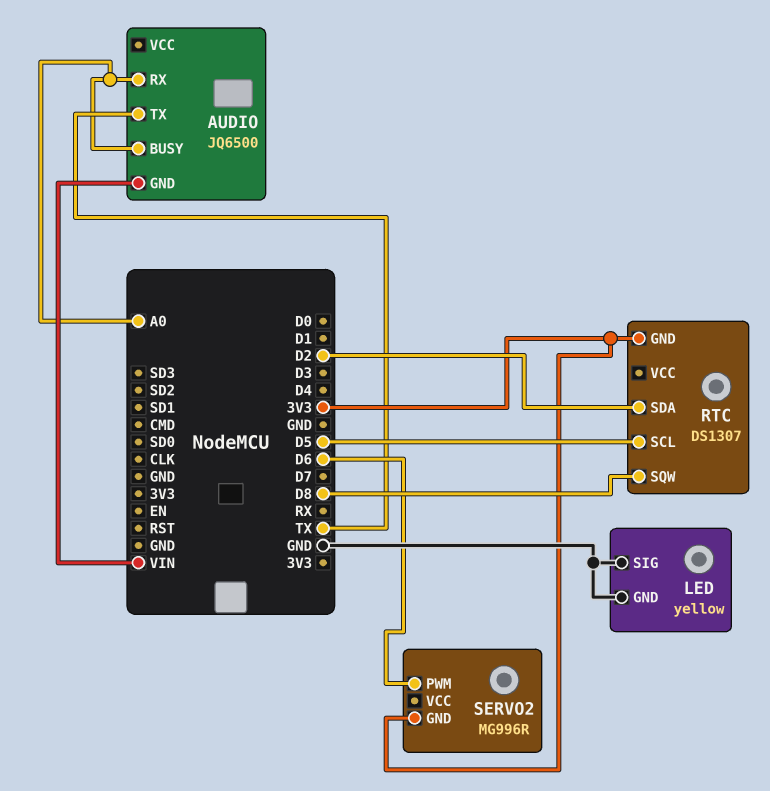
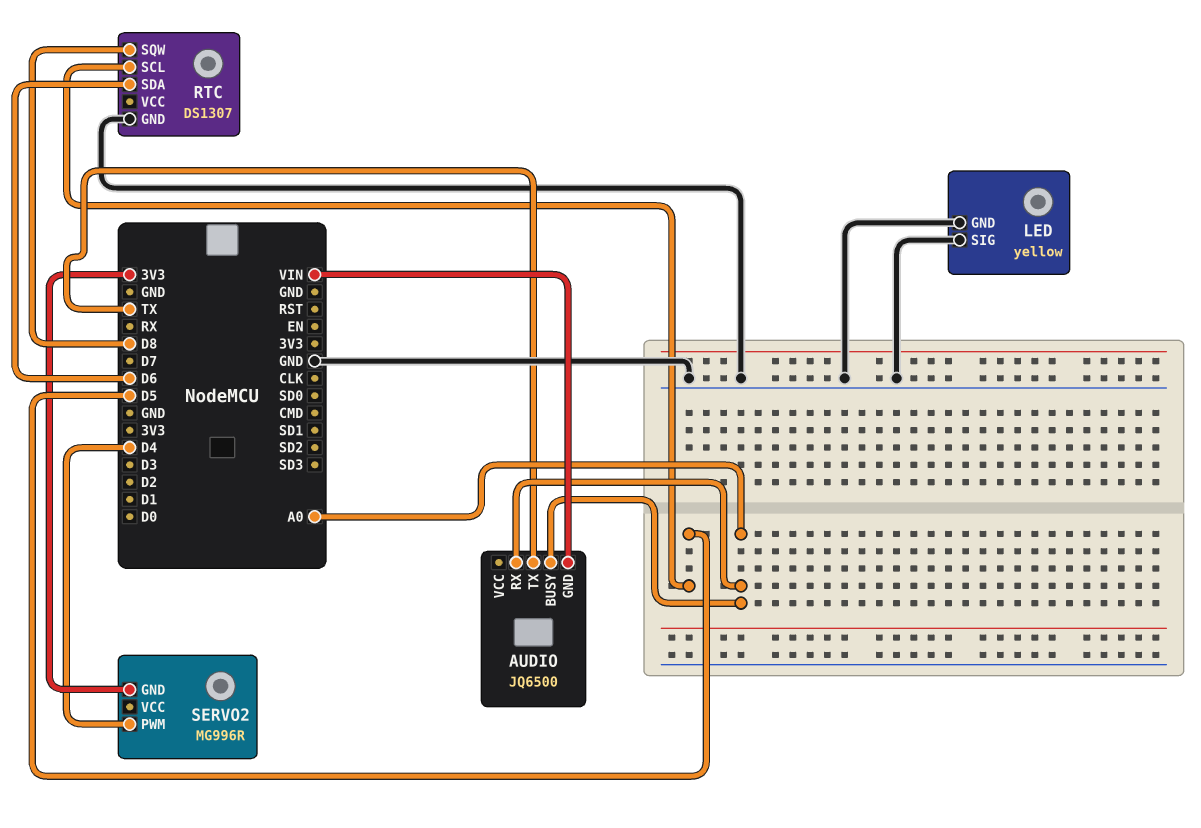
RTC pin GND: 3V3 -> GND
RTC pin SDA: D2 -> D6
SERVO2 pin PWM: D6 -> D4

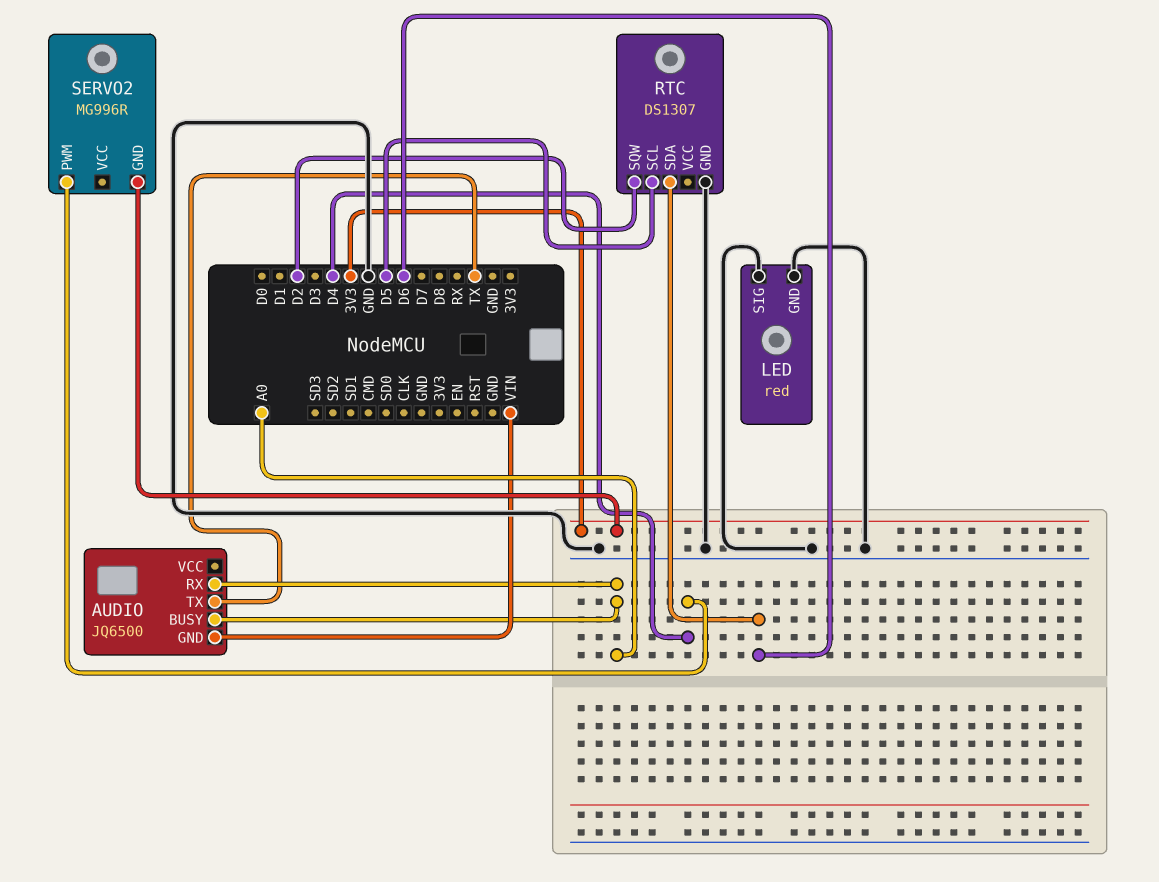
LED: yellow -> red
RTC pin SQW: D8 -> D2

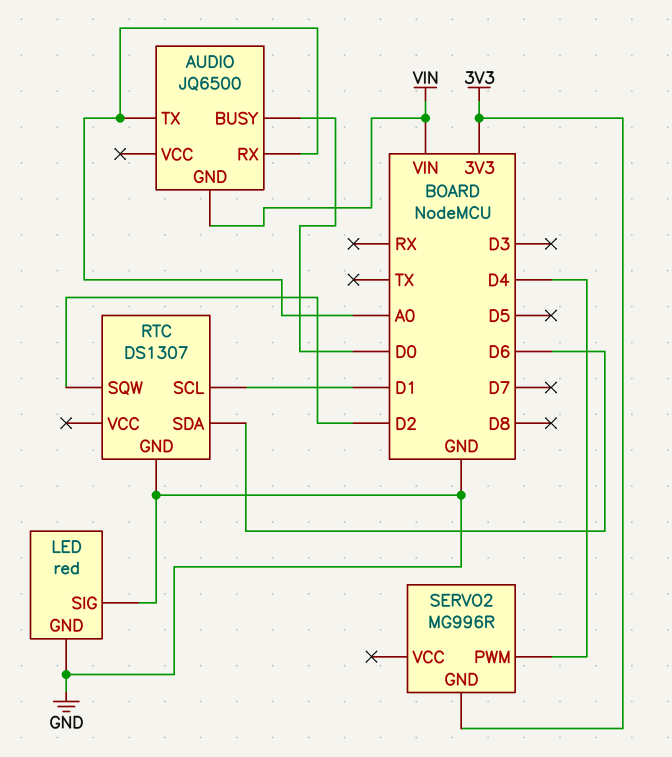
AUDIO pin BUSY: A0 -> D0
AUDIO pin TX: TX -> A0
RTC pin SCL: D5 -> D1

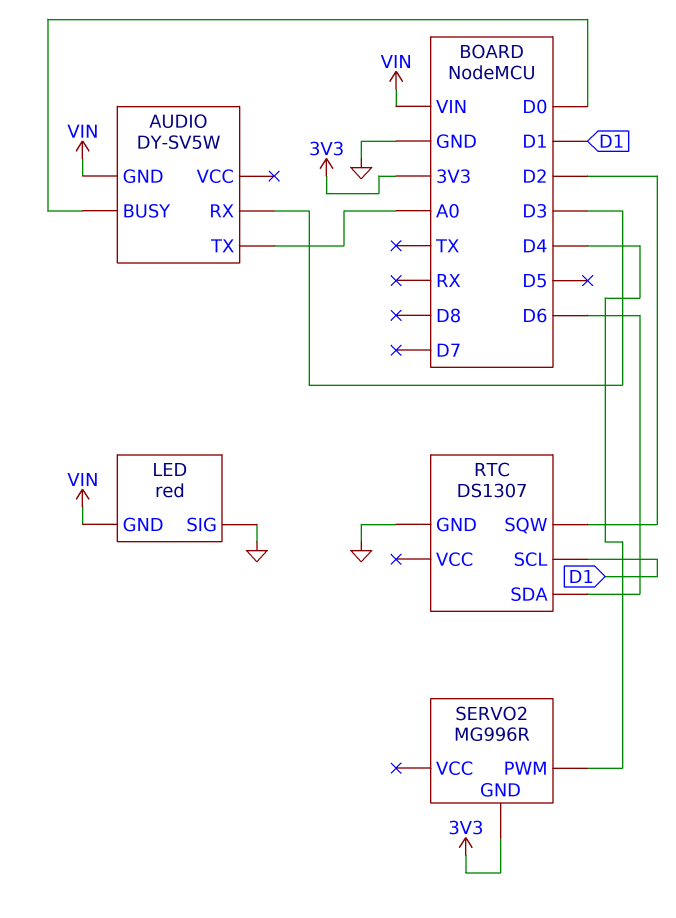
AUDIO: JQ6500 -> DY-SV5W
AUDIO pin RX: A0 -> D3
LED pin GND: GND -> VIN

